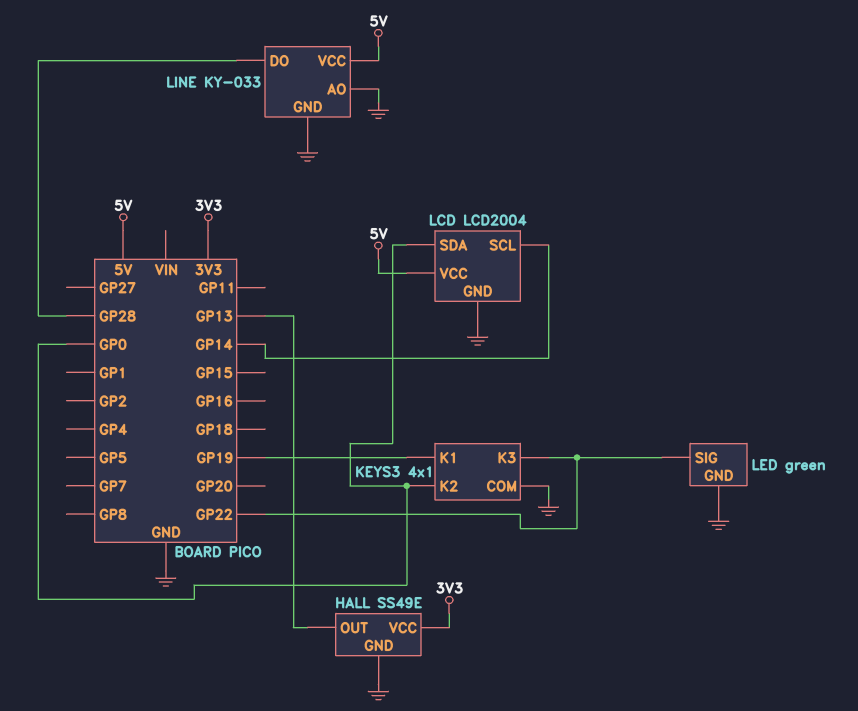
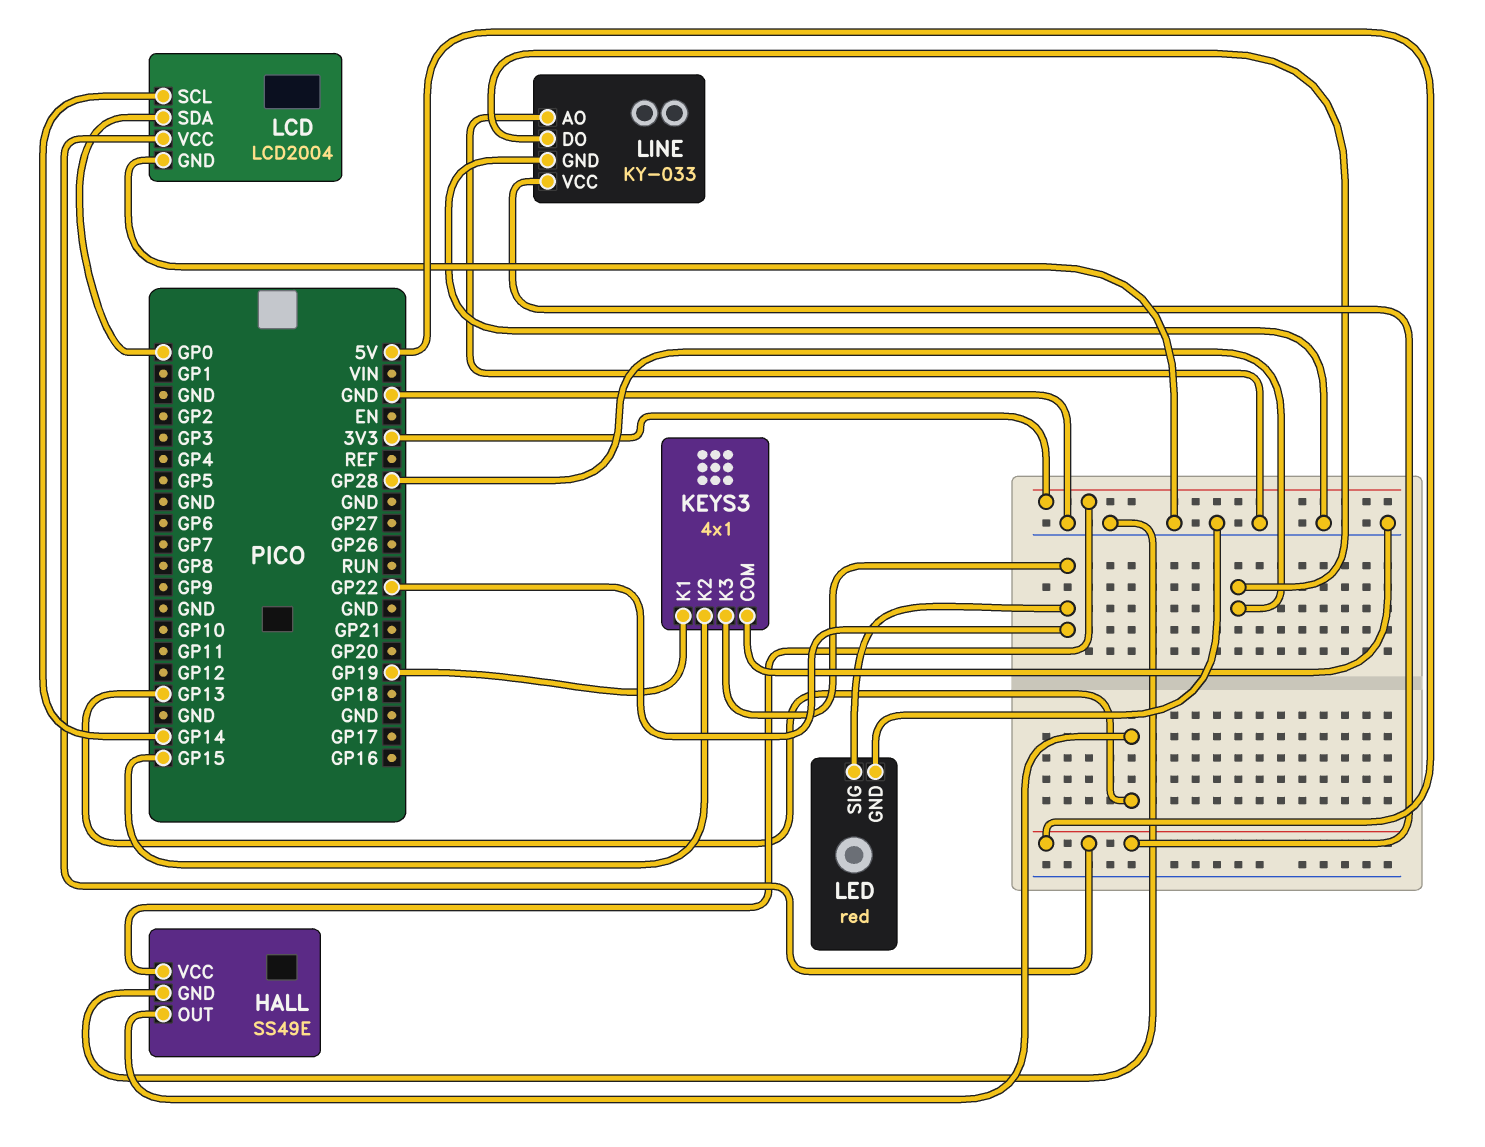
KEYS3 pin K2: GP0 -> GP15
LED: green -> red

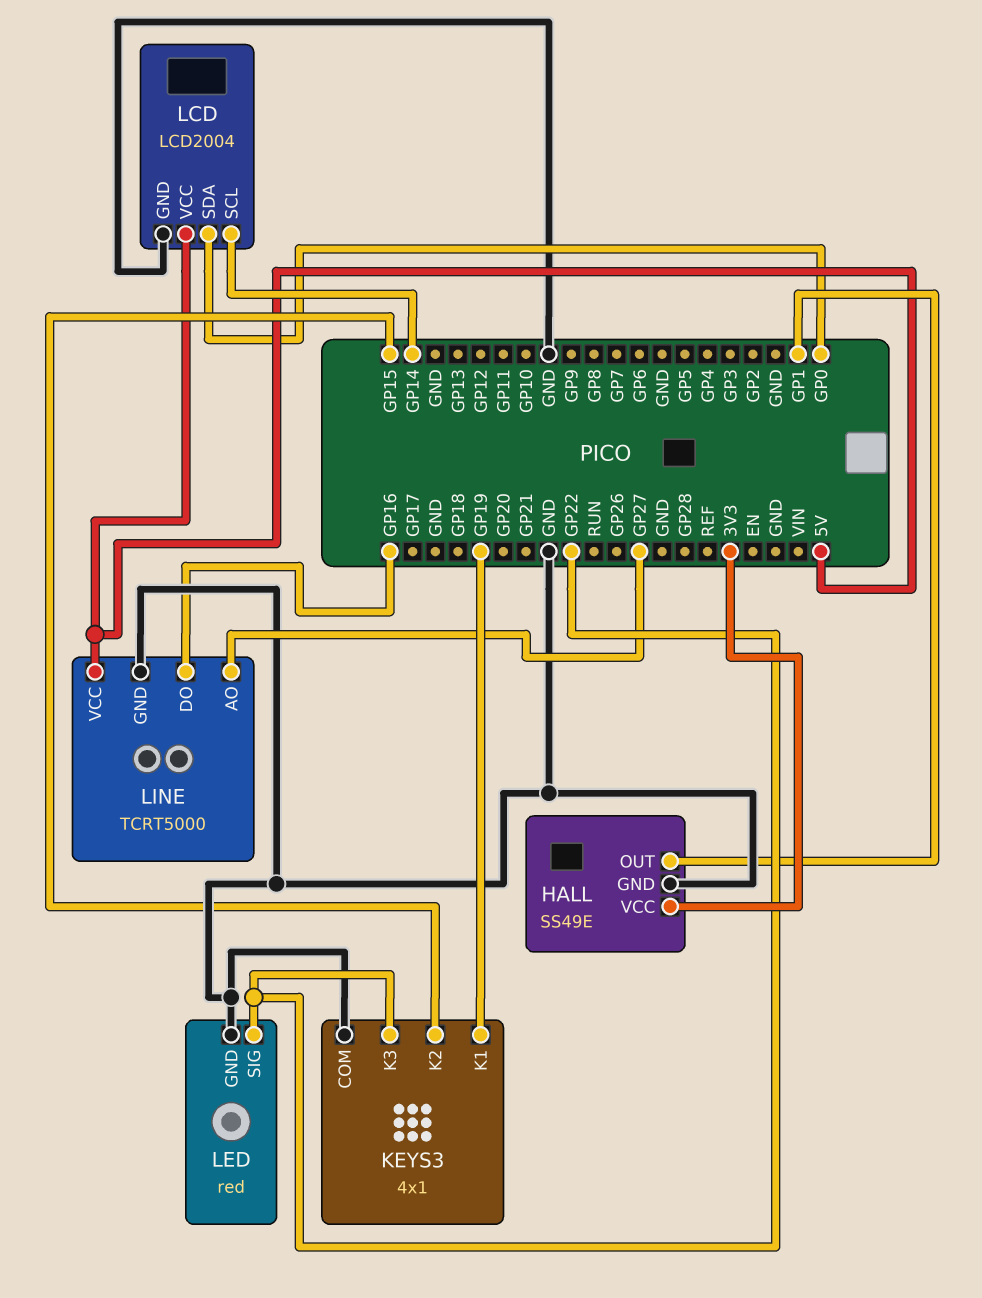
HALL pin OUT: GP13 -> GP1
LINE: KY-033 -> TCRT5000
LINE pin AO: GND -> GP27
LINE pin DO: GP28 -> GP16

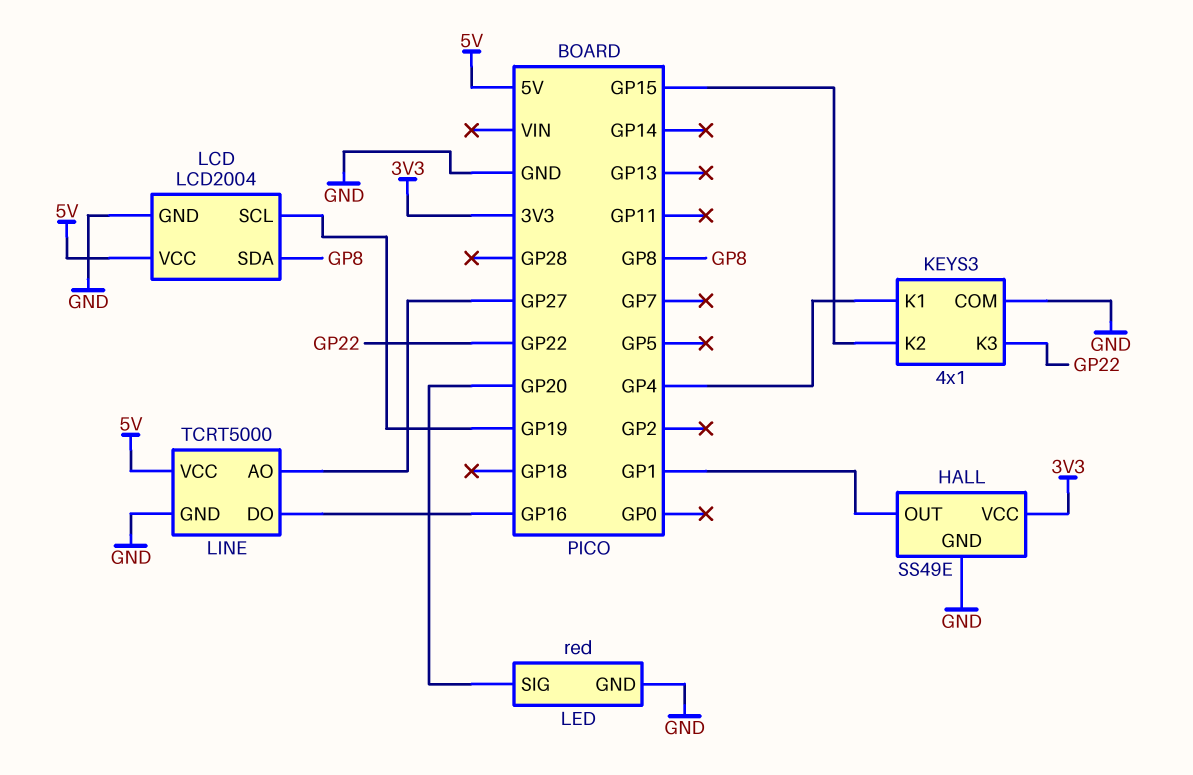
KEYS3 pin K1: GP19 -> GP4
LCD pin SCL: GP14 -> GP19
LCD pin SDA: GP0 -> GP8
LED pin SIG: GP22 -> GP20

